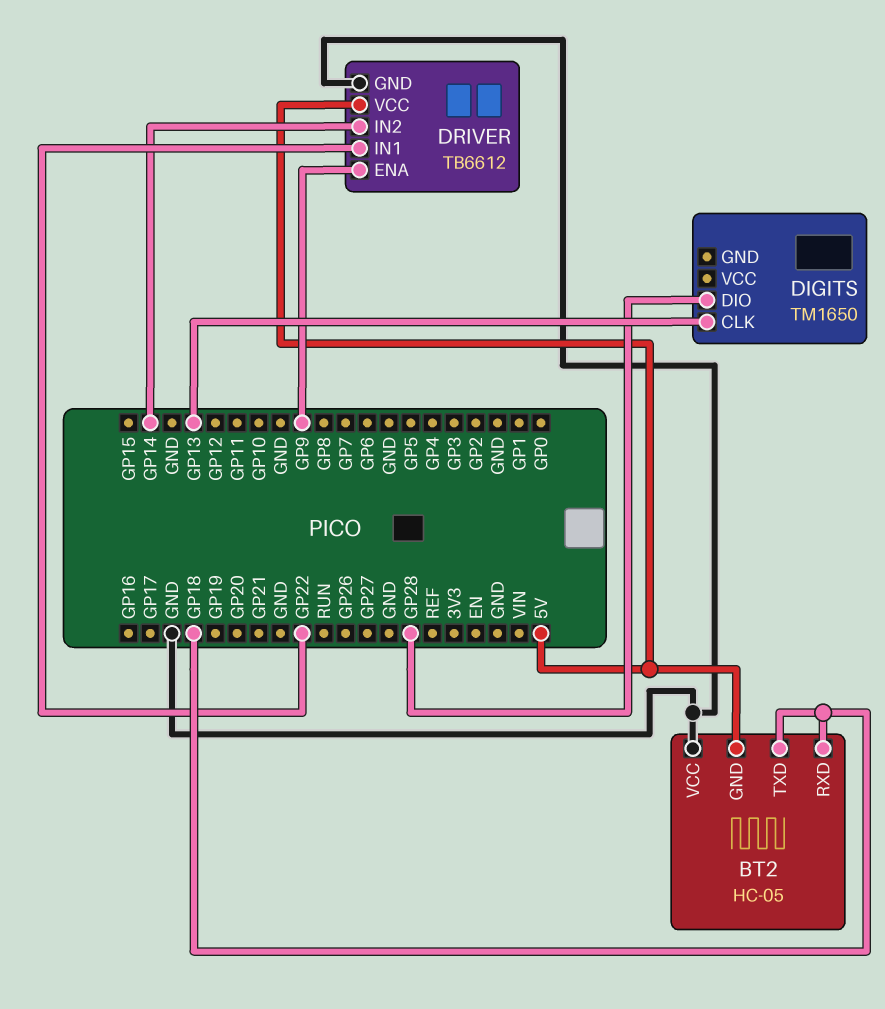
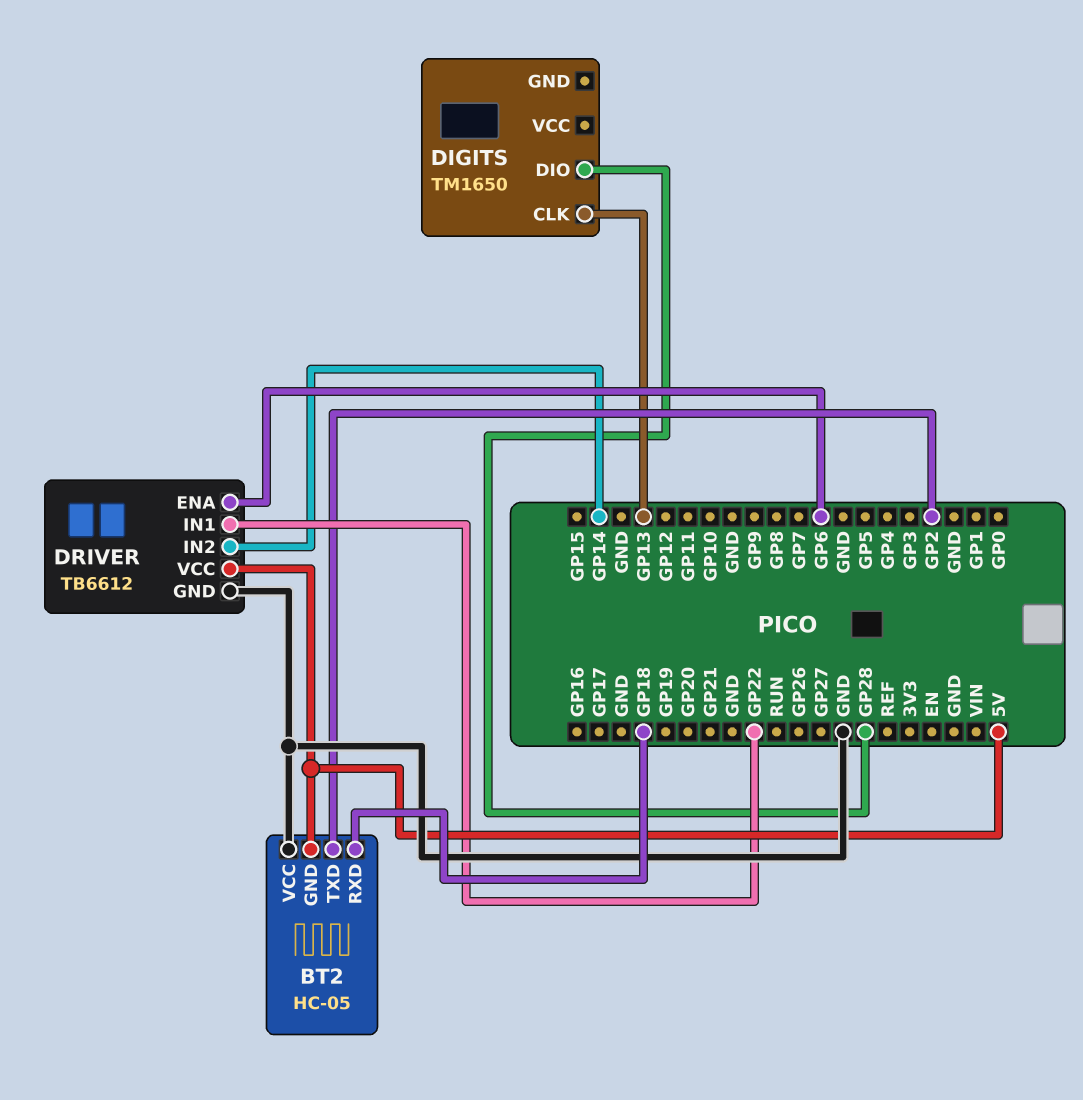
BT2 pin TXD: GP18 -> GP2
DRIVER pin ENA: GP9 -> GP6

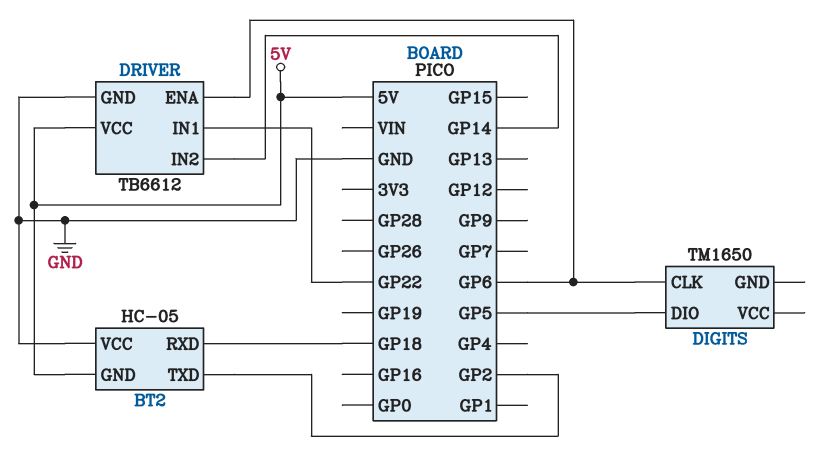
DIGITS pin CLK: GP13 -> GP6
DIGITS pin DIO: GP28 -> GP5

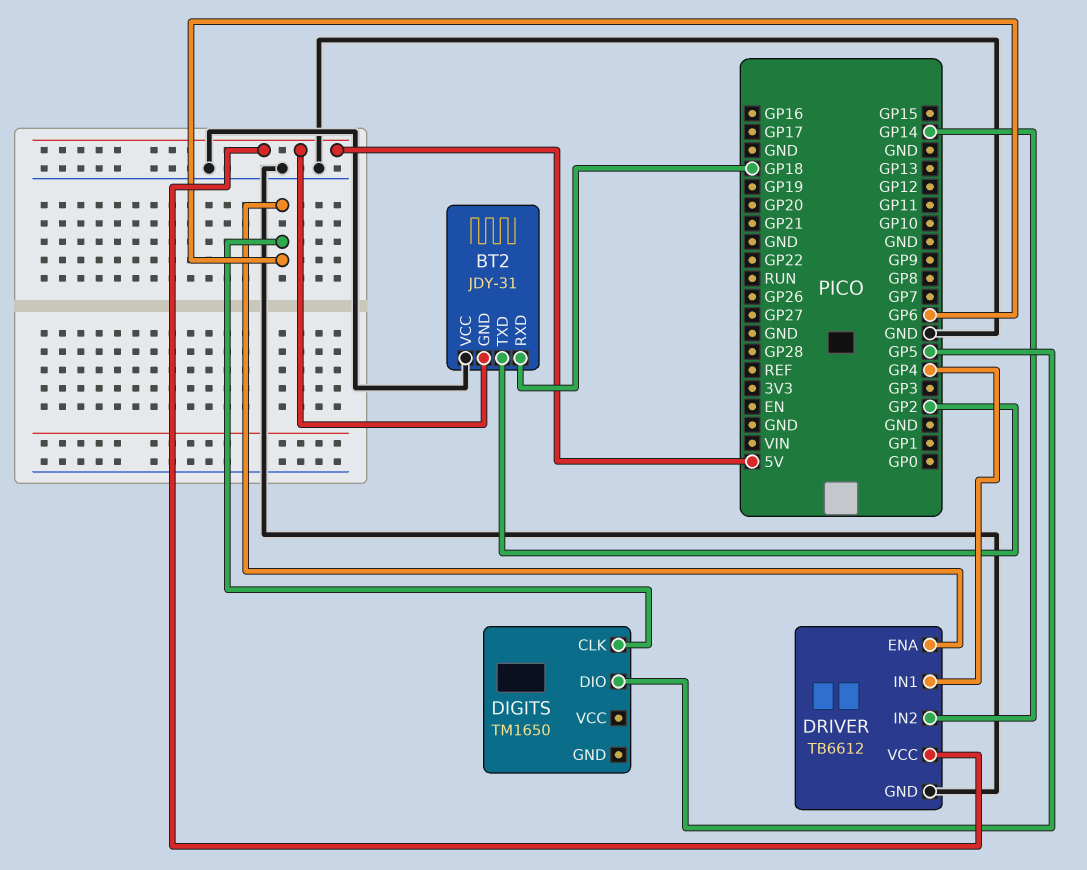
BT2: HC-05 -> JDY-31
DRIVER pin IN1: GP22 -> GP4

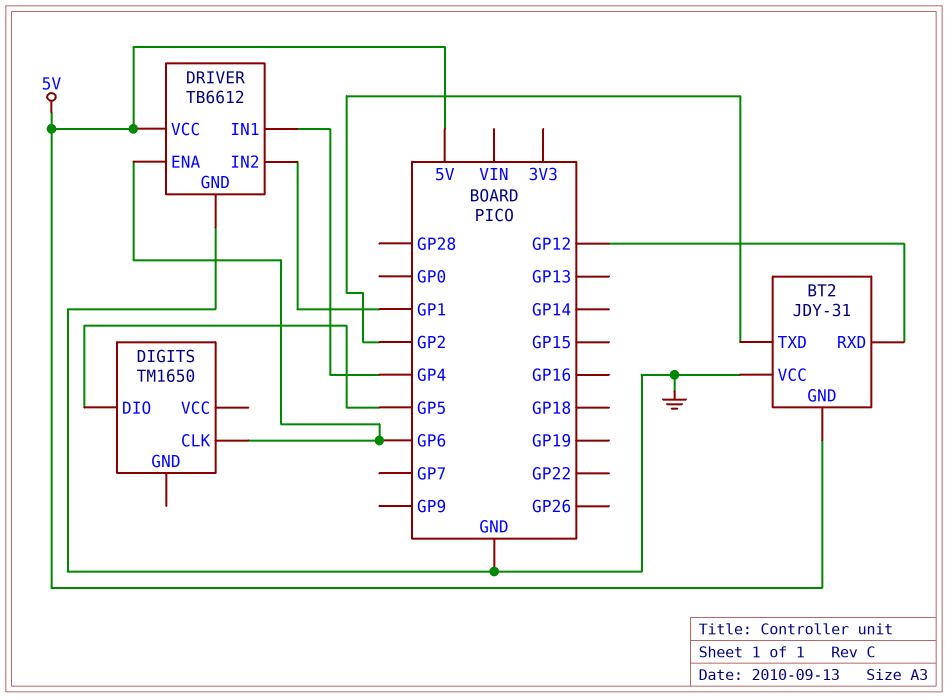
BT2 pin RXD: GP18 -> GP12
DRIVER pin IN2: GP14 -> GP1

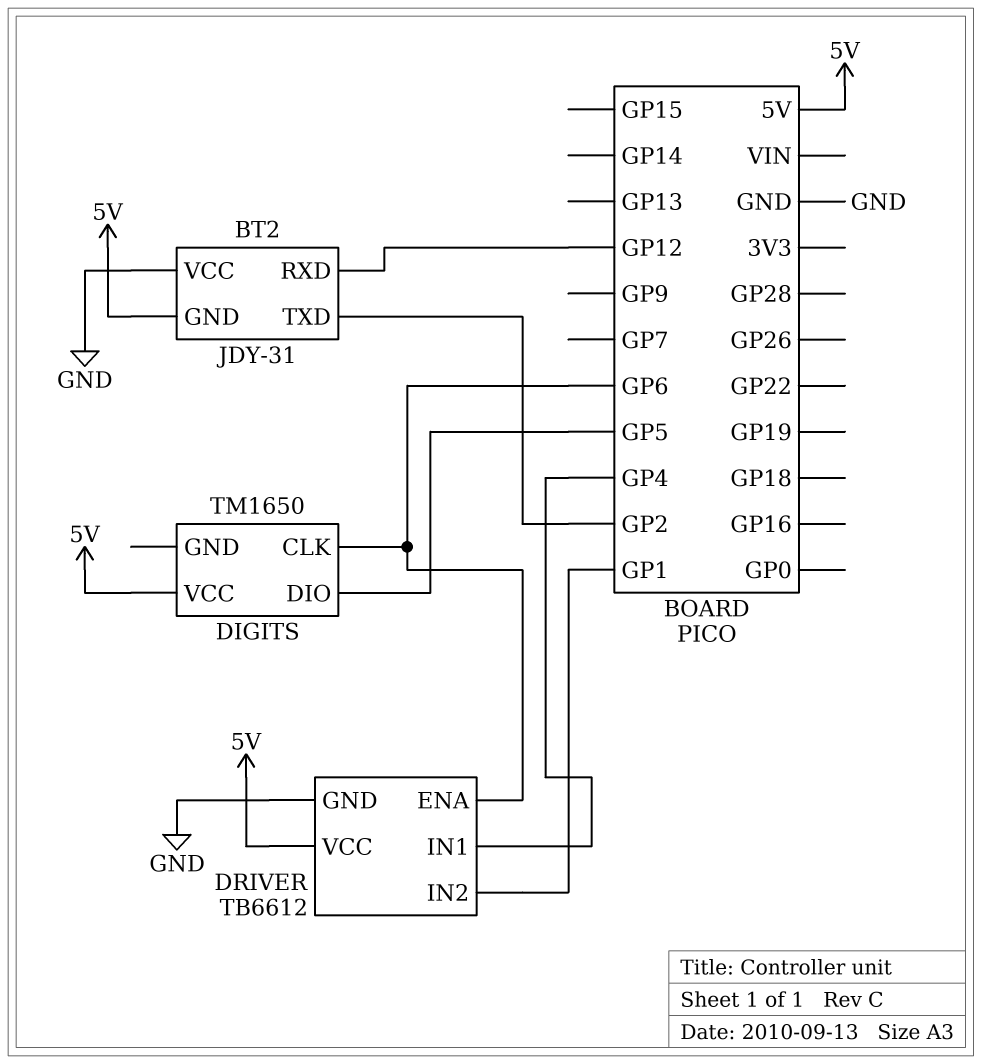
DIGITS pin VCC: none -> 5V

